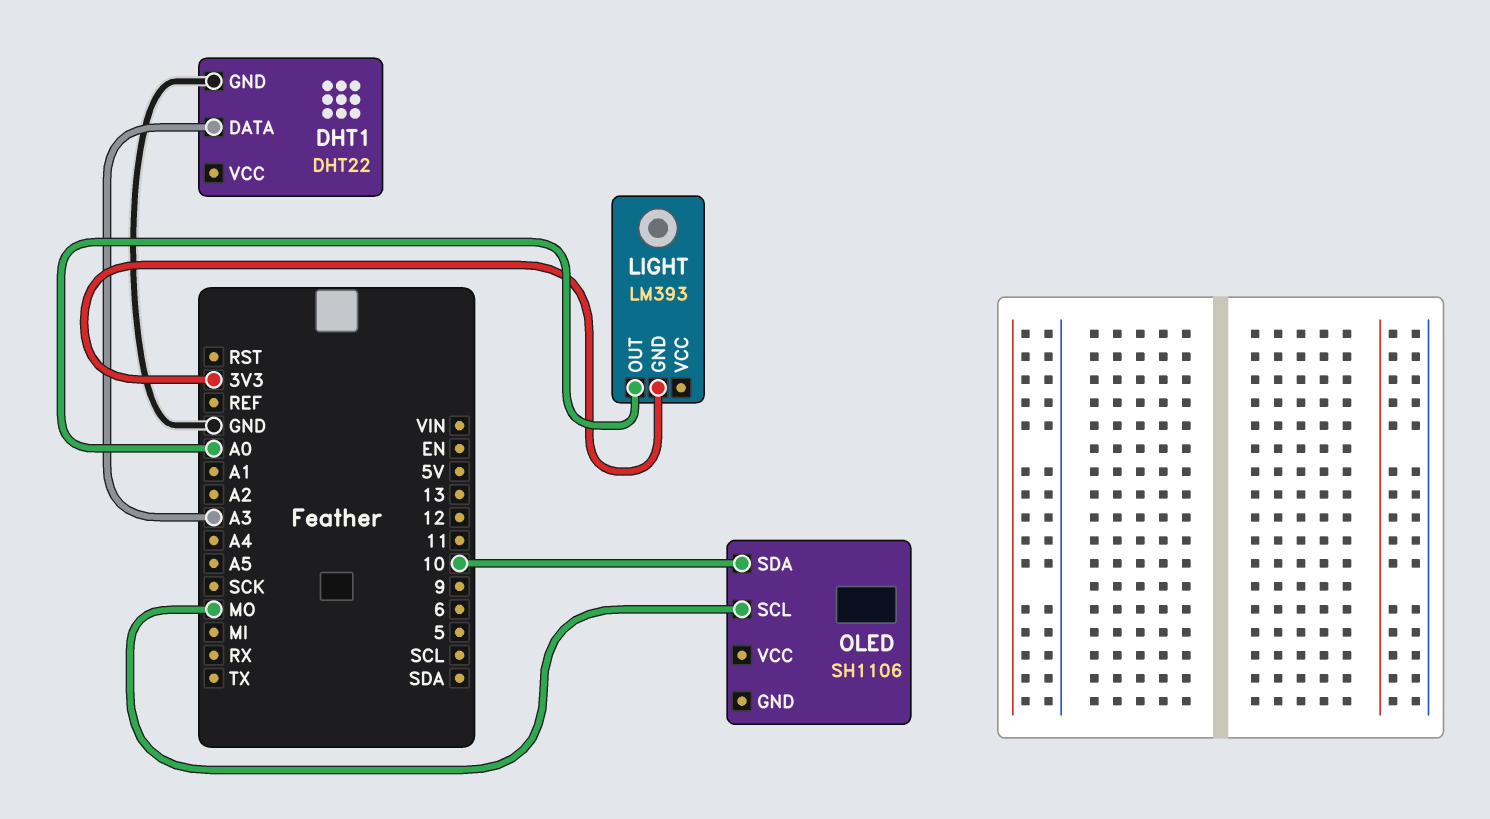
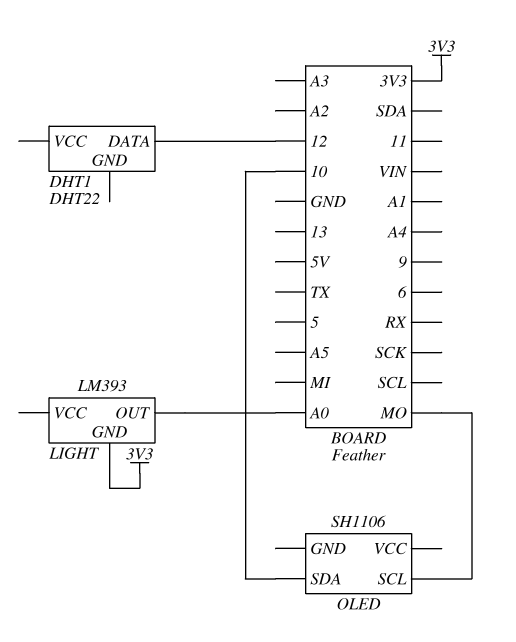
DHT1 pin DATA: A3 -> 12
DHT1 pin GND: GND -> none

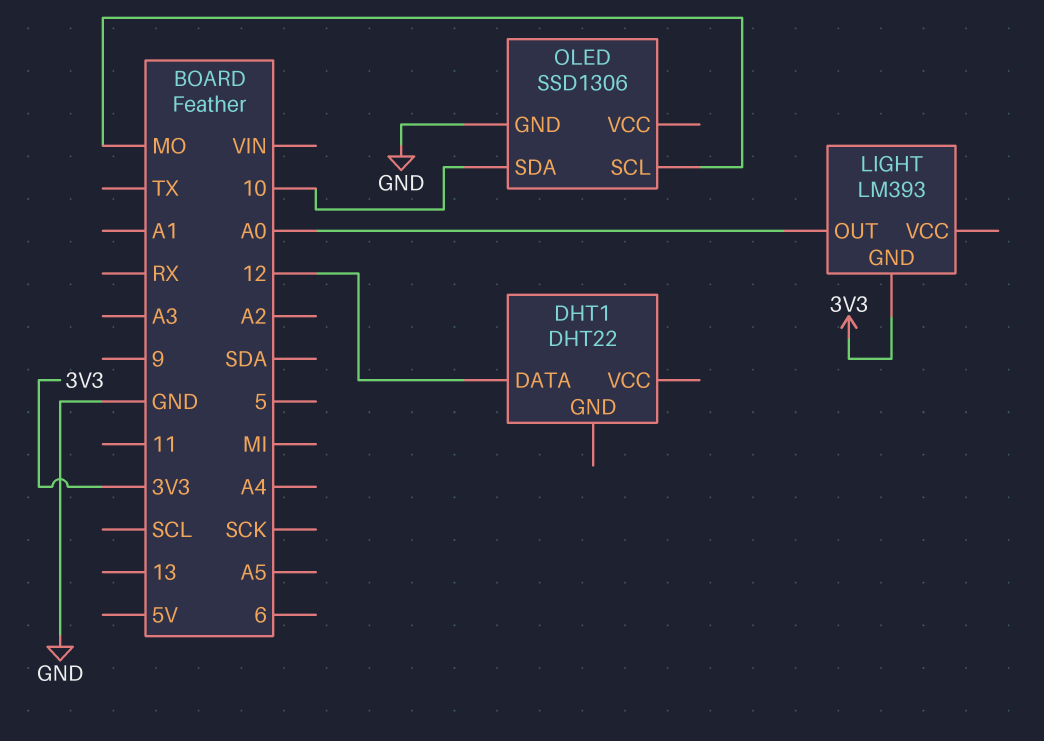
OLED: SH1106 -> SSD1306
OLED pin GND: none -> GND

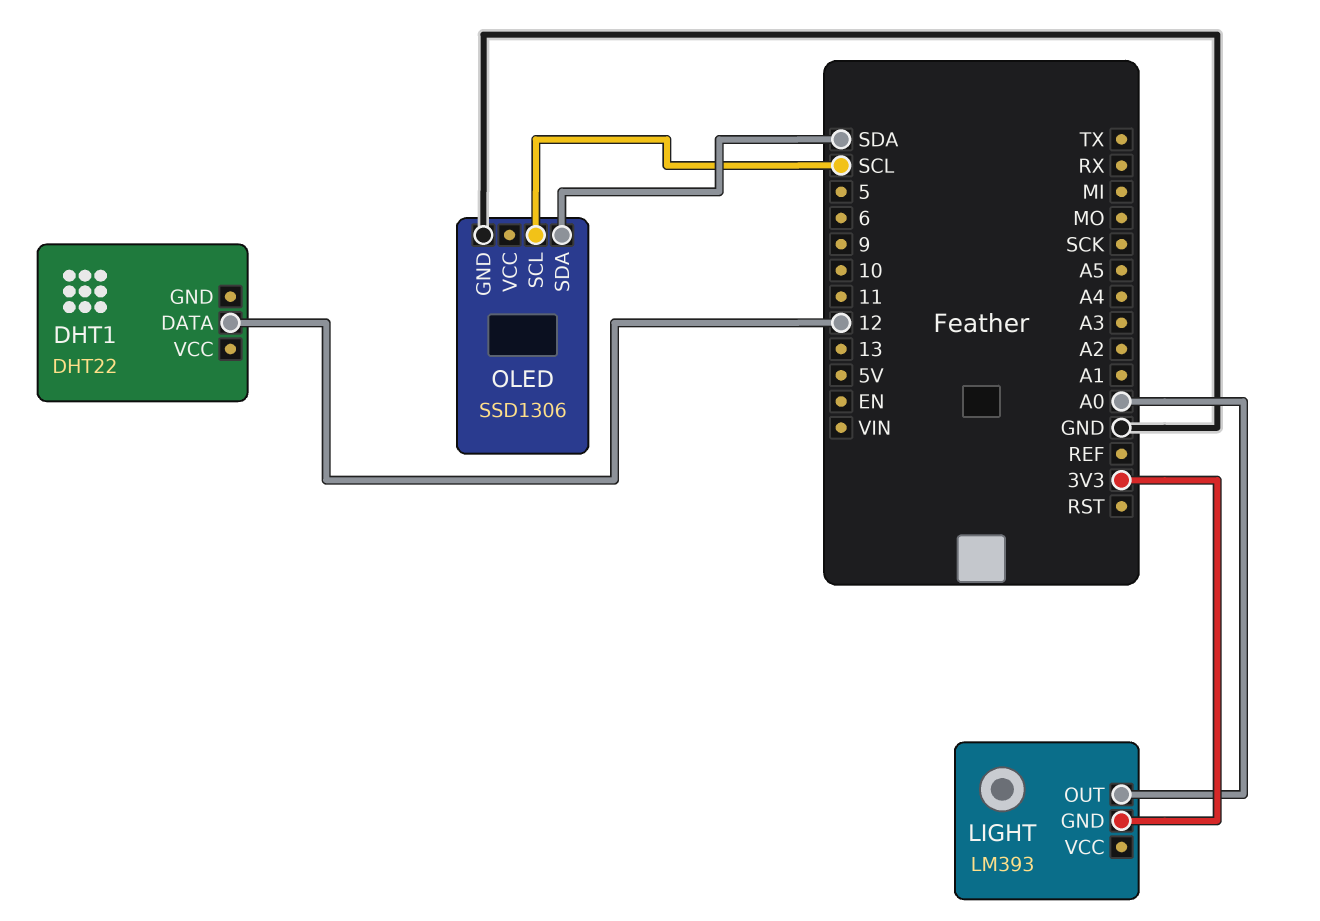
OLED pin SCL: MO -> SCL
OLED pin SDA: 10 -> SDA

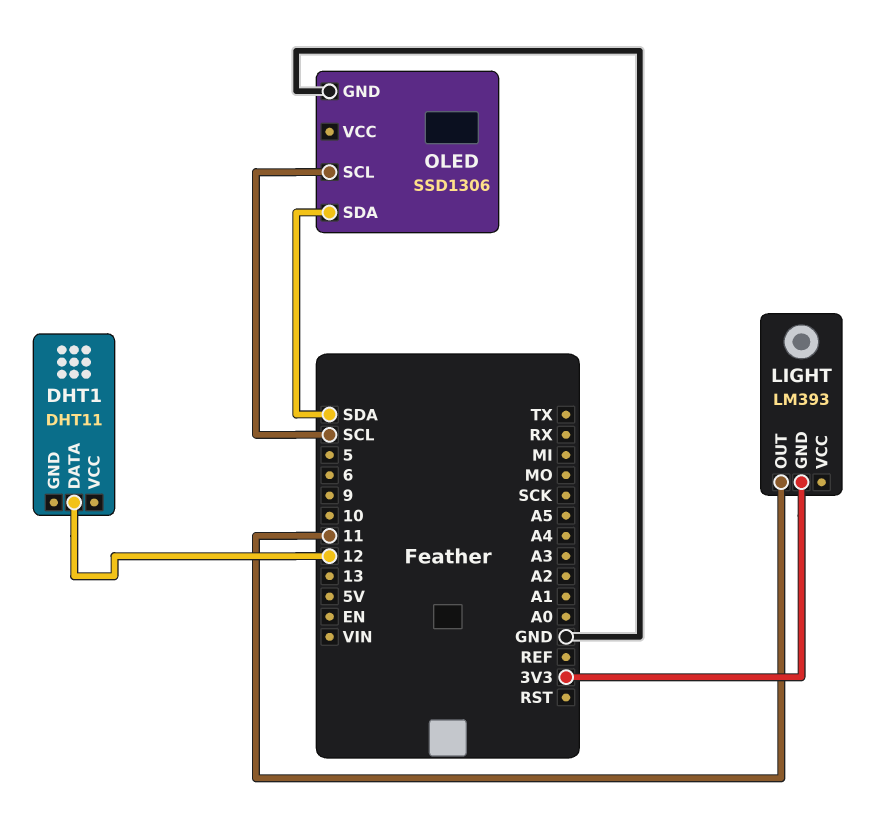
DHT1: DHT22 -> DHT11
LIGHT pin OUT: A0 -> 11

